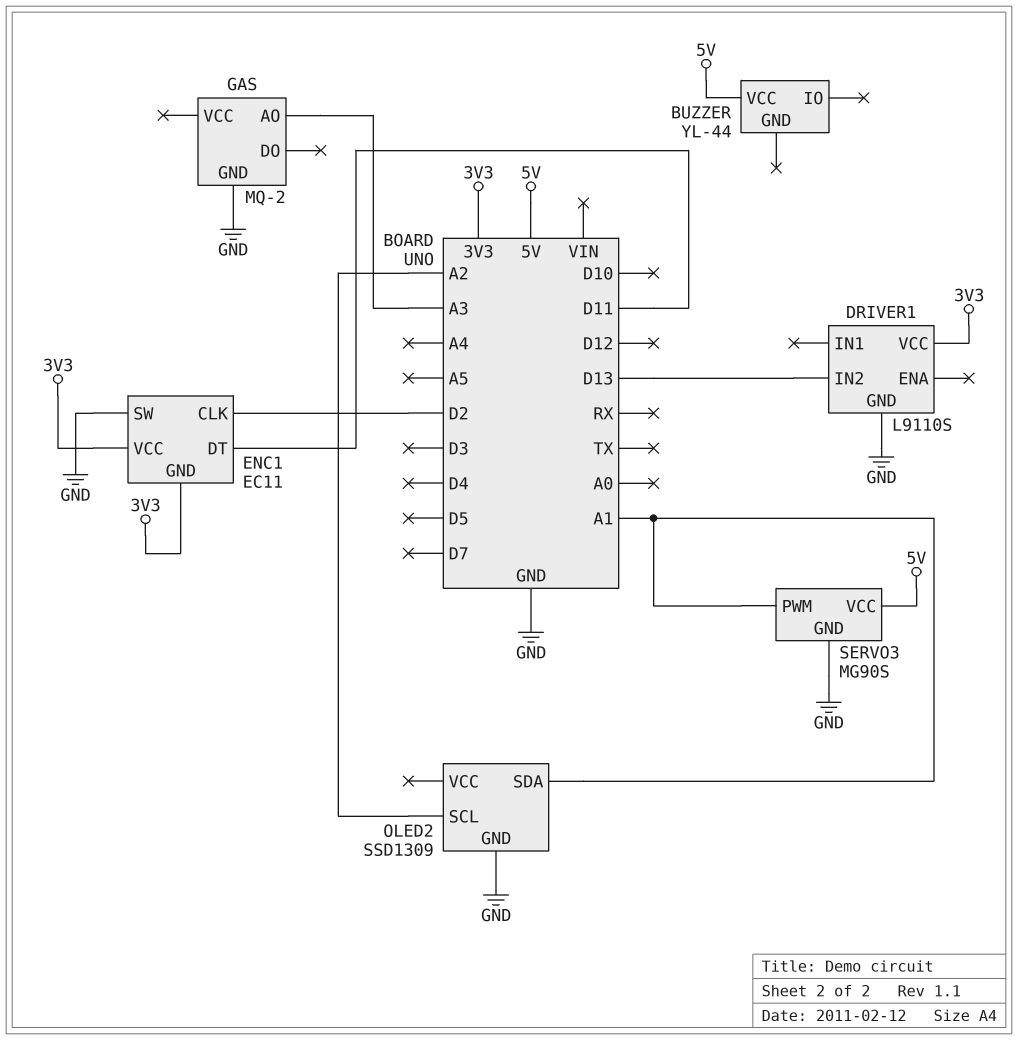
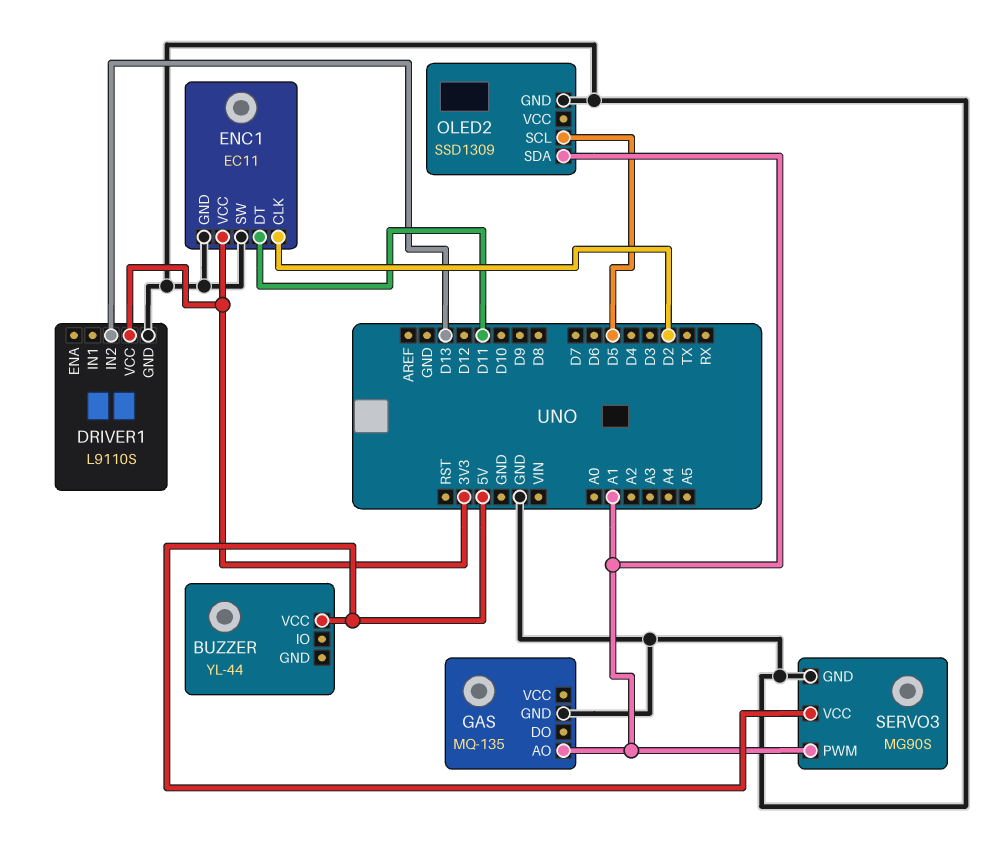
ENC1 pin GND: 3V3 -> GND
GAS: MQ-2 -> MQ-135
GAS pin AO: A3 -> A1
OLED2 pin SCL: A2 -> D5

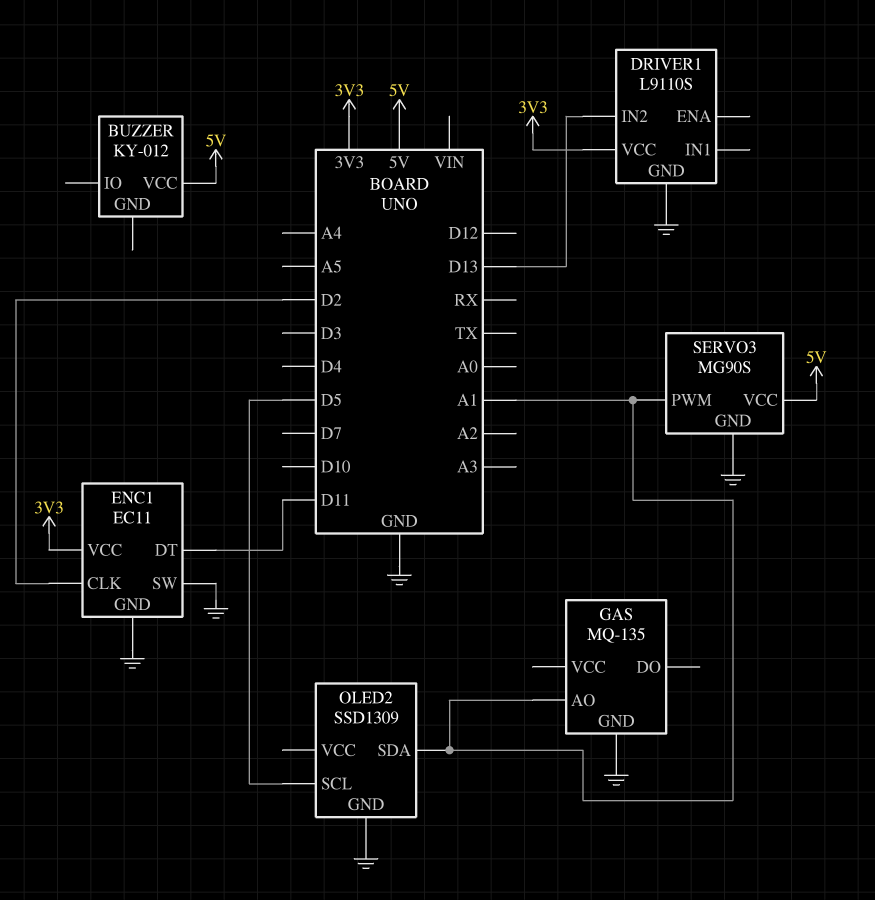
BUZZER: YL-44 -> KY-012

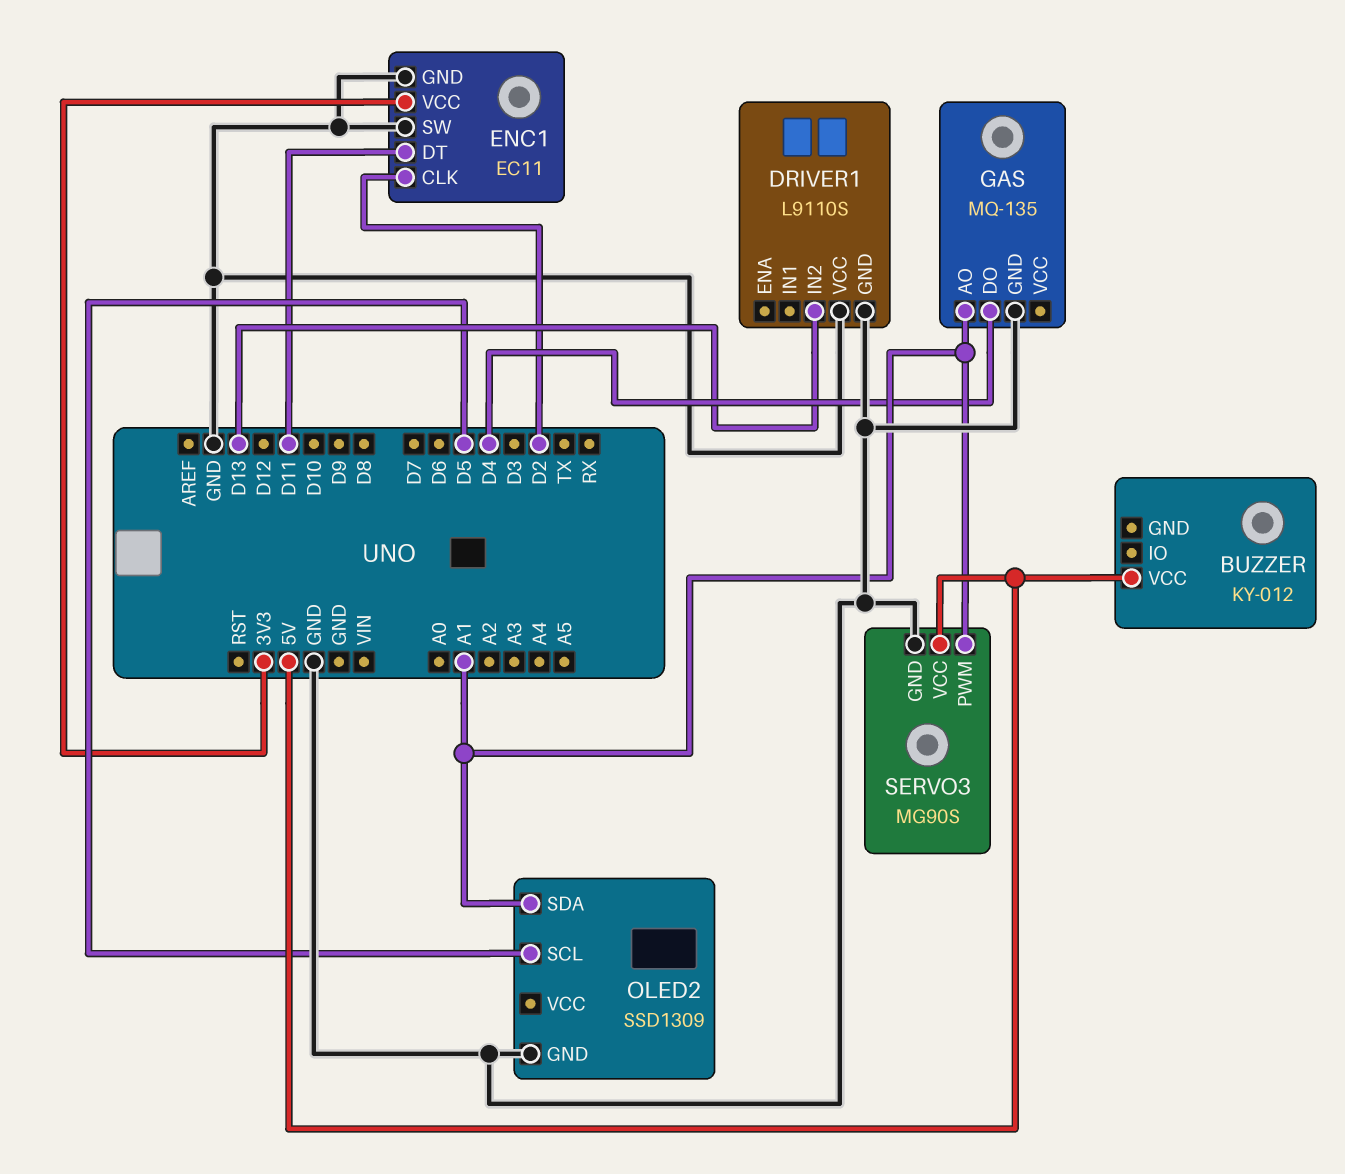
DRIVER1 pin VCC: 3V3 -> GND
GAS pin DO: none -> D4

